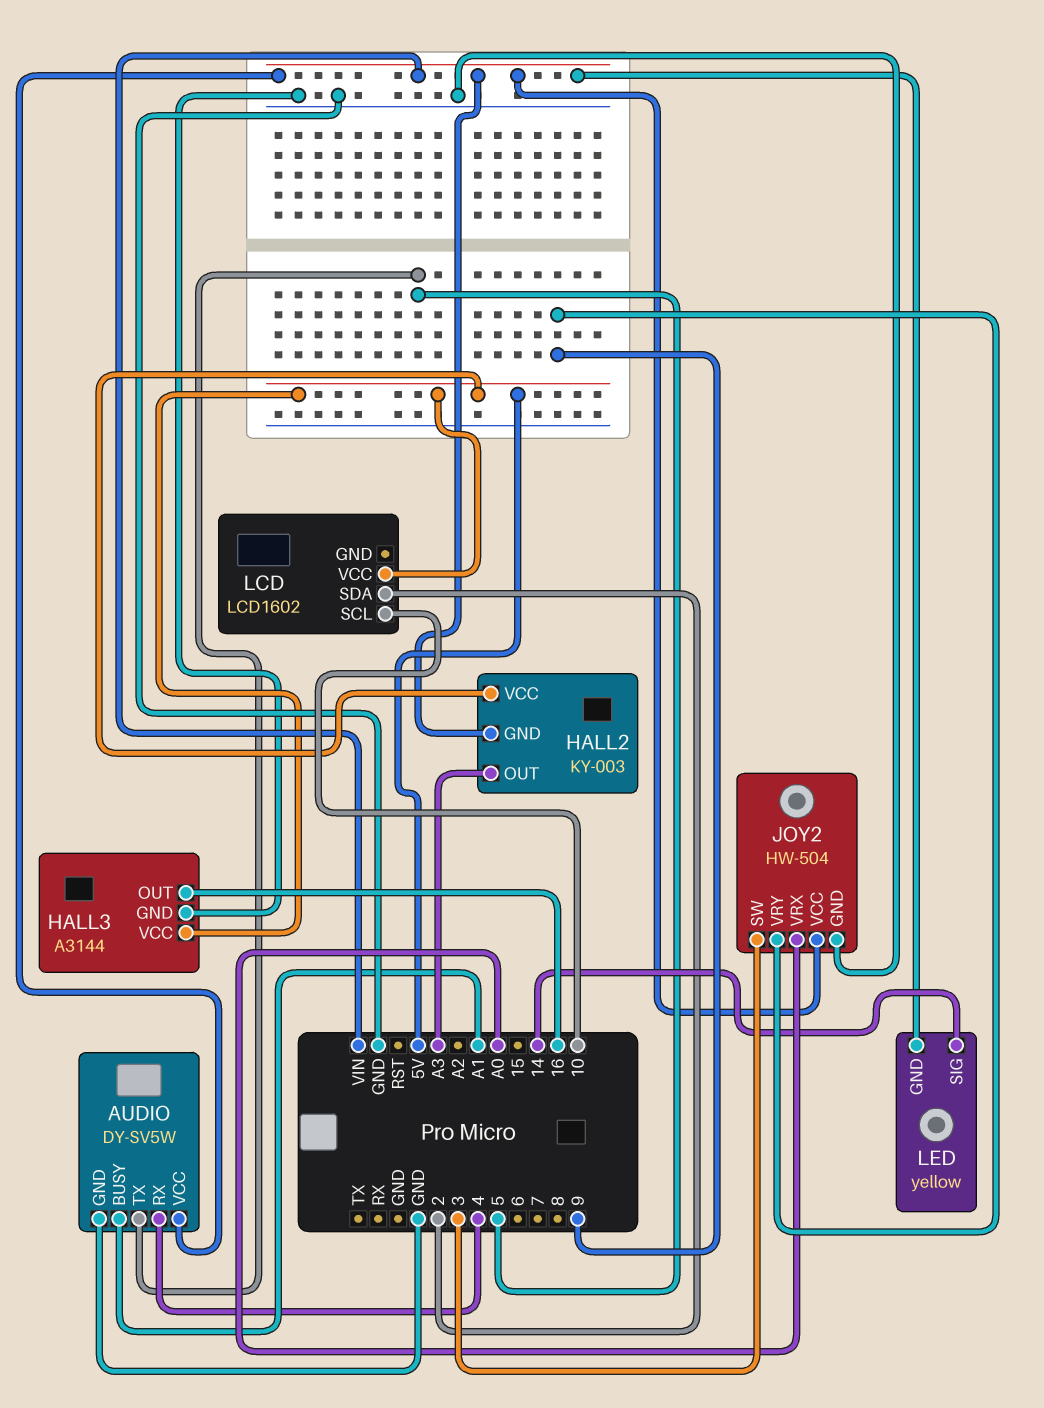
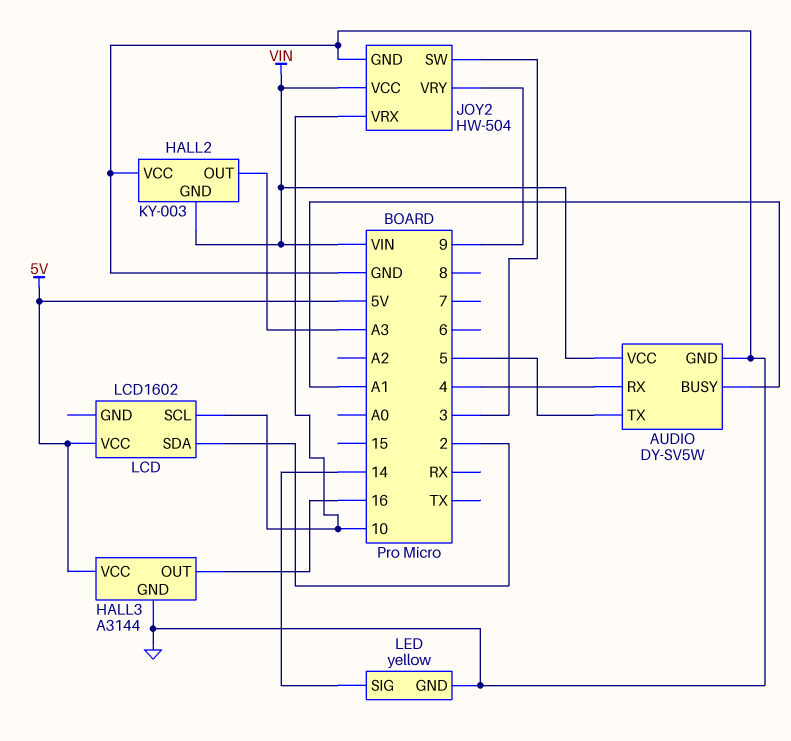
HALL2 pin VCC: 5V -> GND
JOY2 pin VRX: A0 -> 10
LED pin GND: VIN -> GND

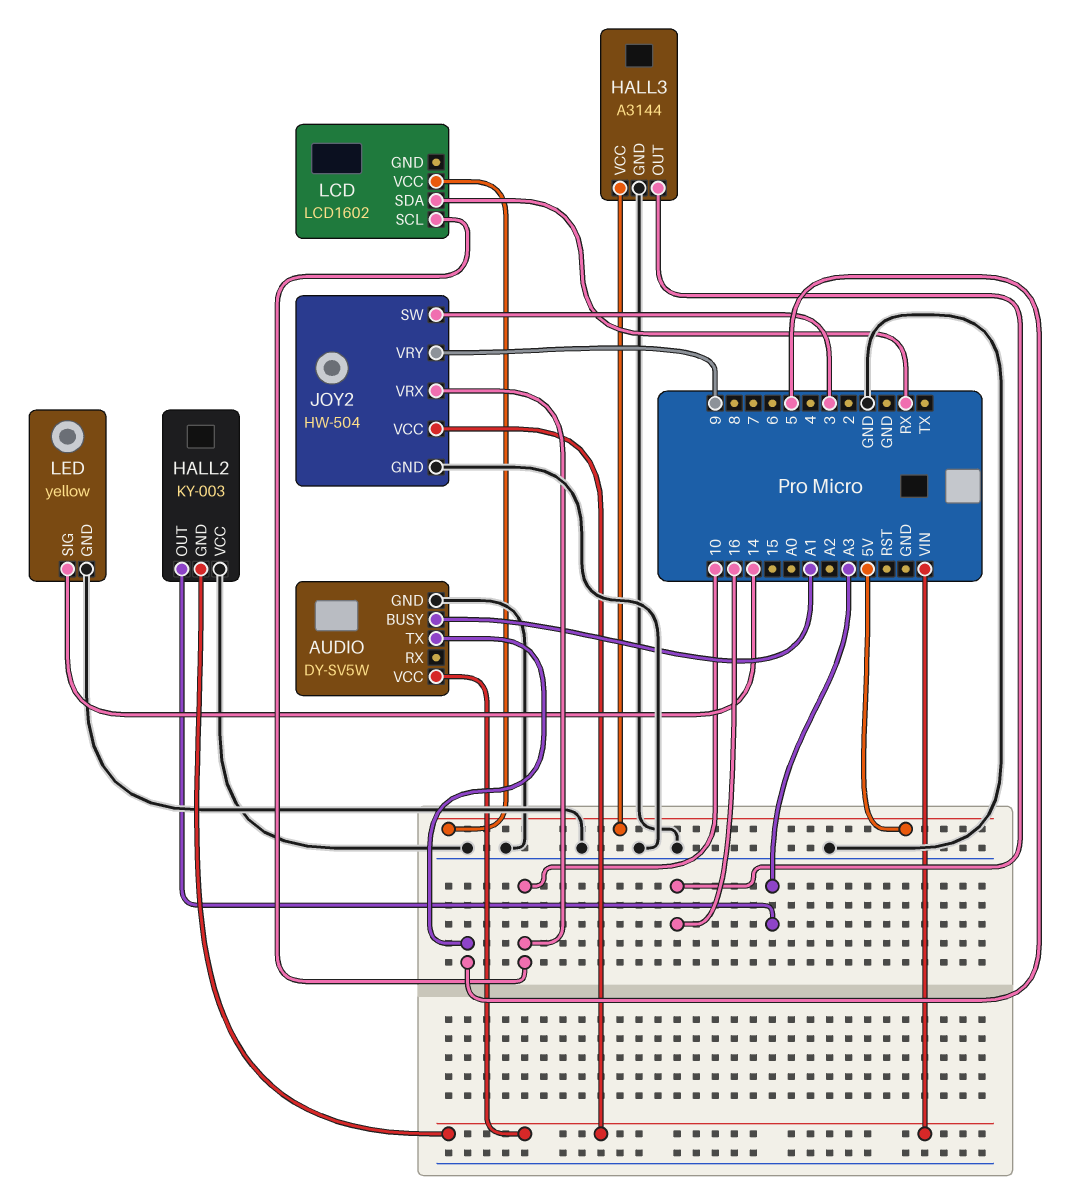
AUDIO pin RX: 4 -> none
LCD pin SDA: 2 -> RX

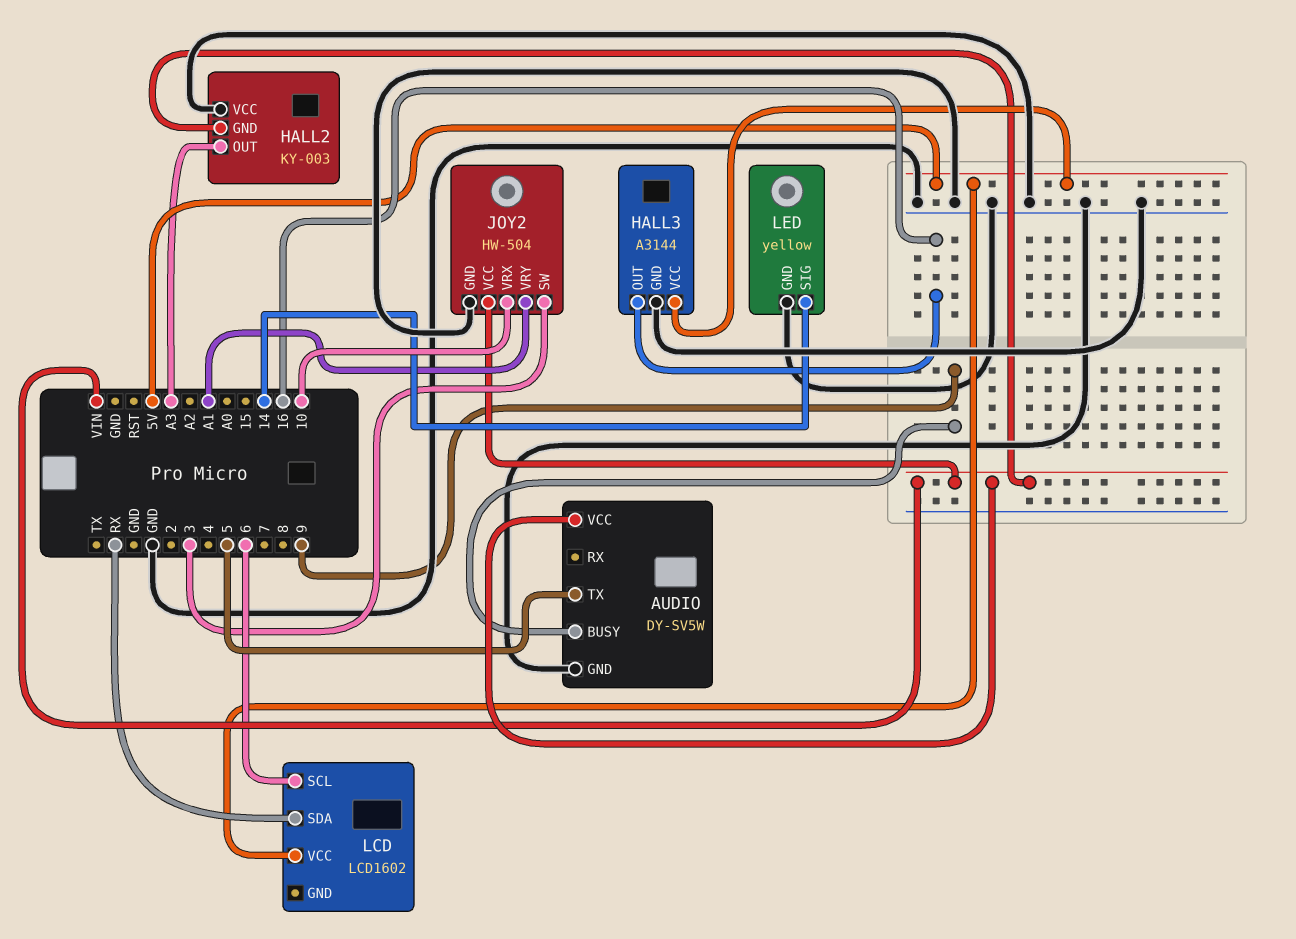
AUDIO pin BUSY: A1 -> 9
JOY2 pin VRY: 9 -> A1
LCD pin SCL: 10 -> 6

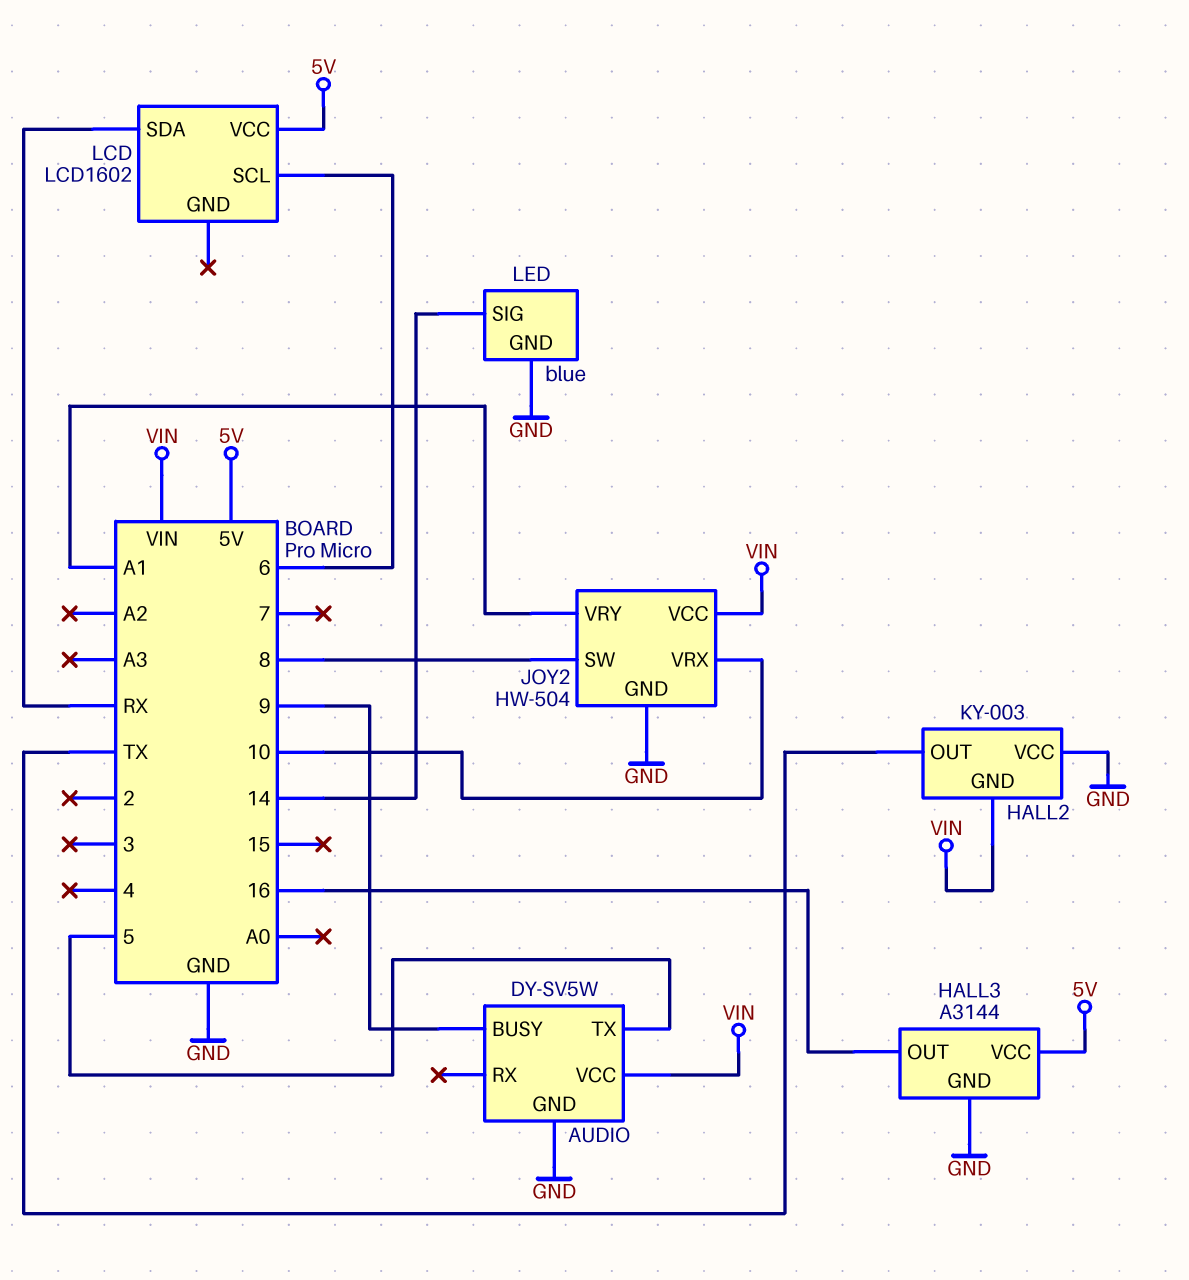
HALL2 pin OUT: A3 -> TX
JOY2 pin SW: 3 -> 8
LED: yellow -> blue

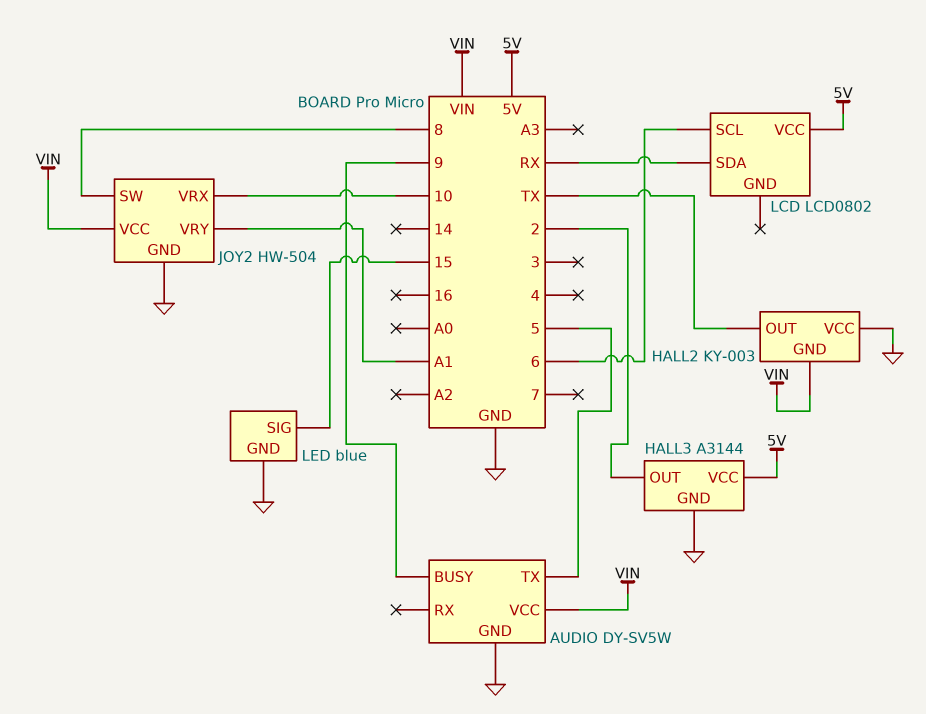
HALL3 pin OUT: 16 -> 2
LCD: LCD1602 -> LCD0802
LED pin SIG: 14 -> 15

